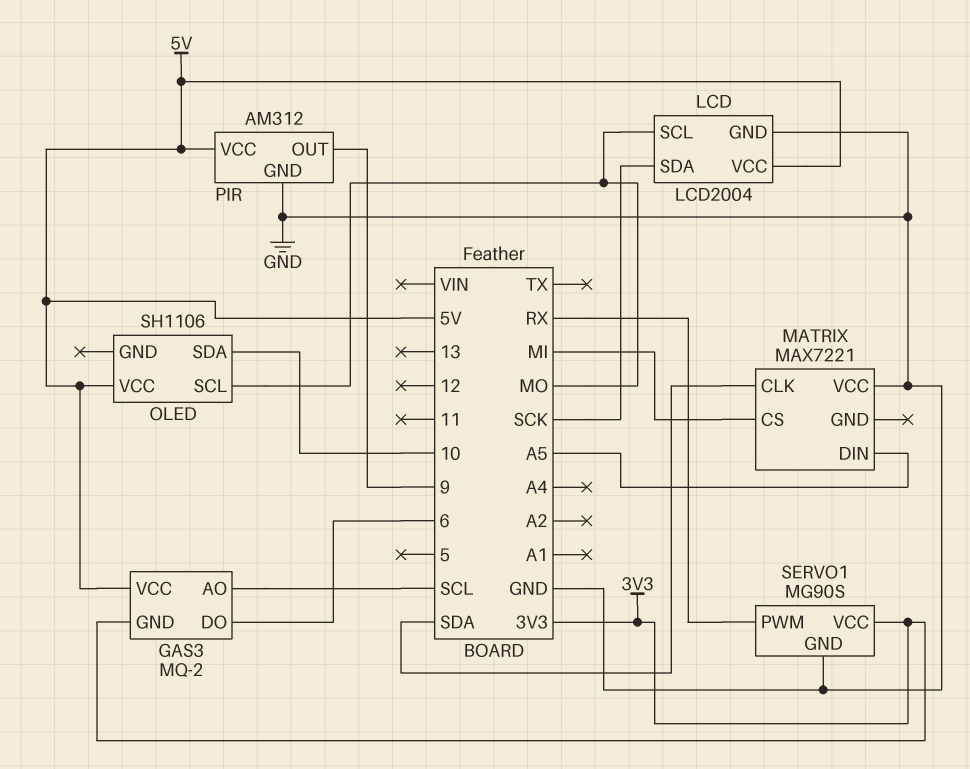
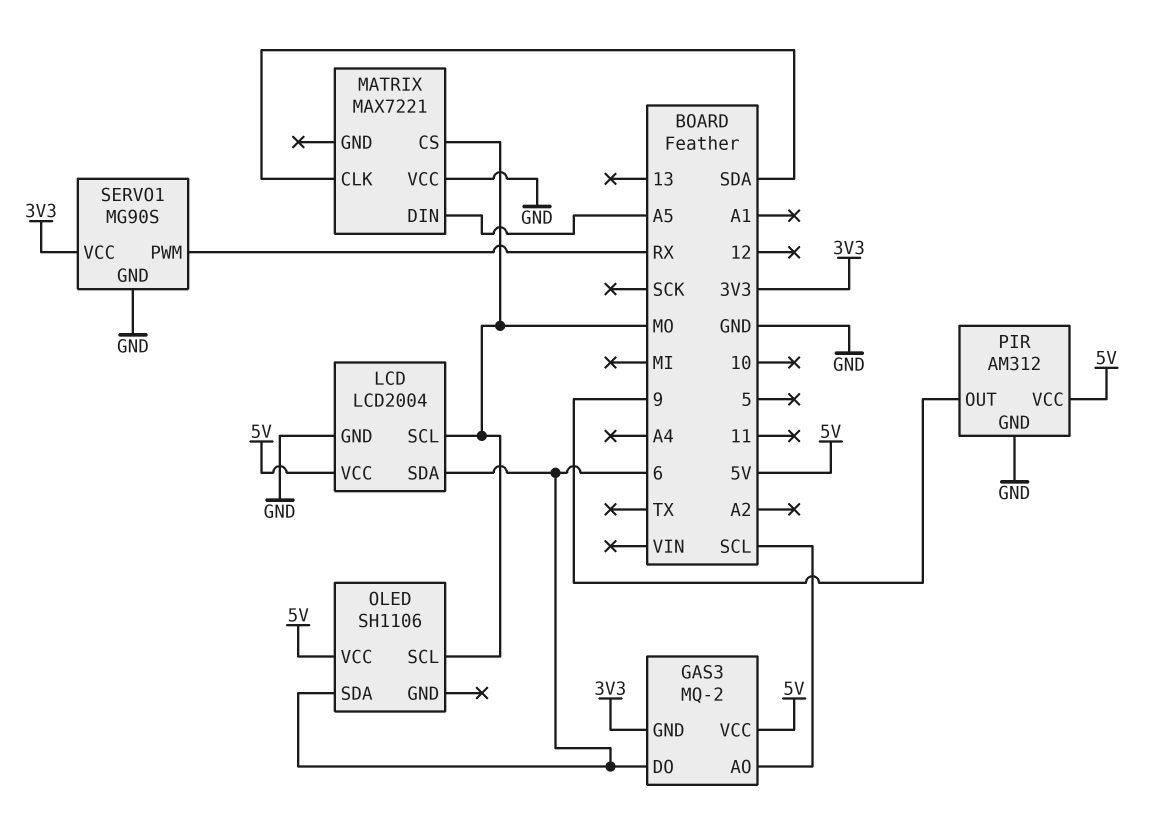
LCD pin SDA: SCK -> 6
MATRIX pin CS: MI -> MO
OLED pin SDA: 10 -> 6

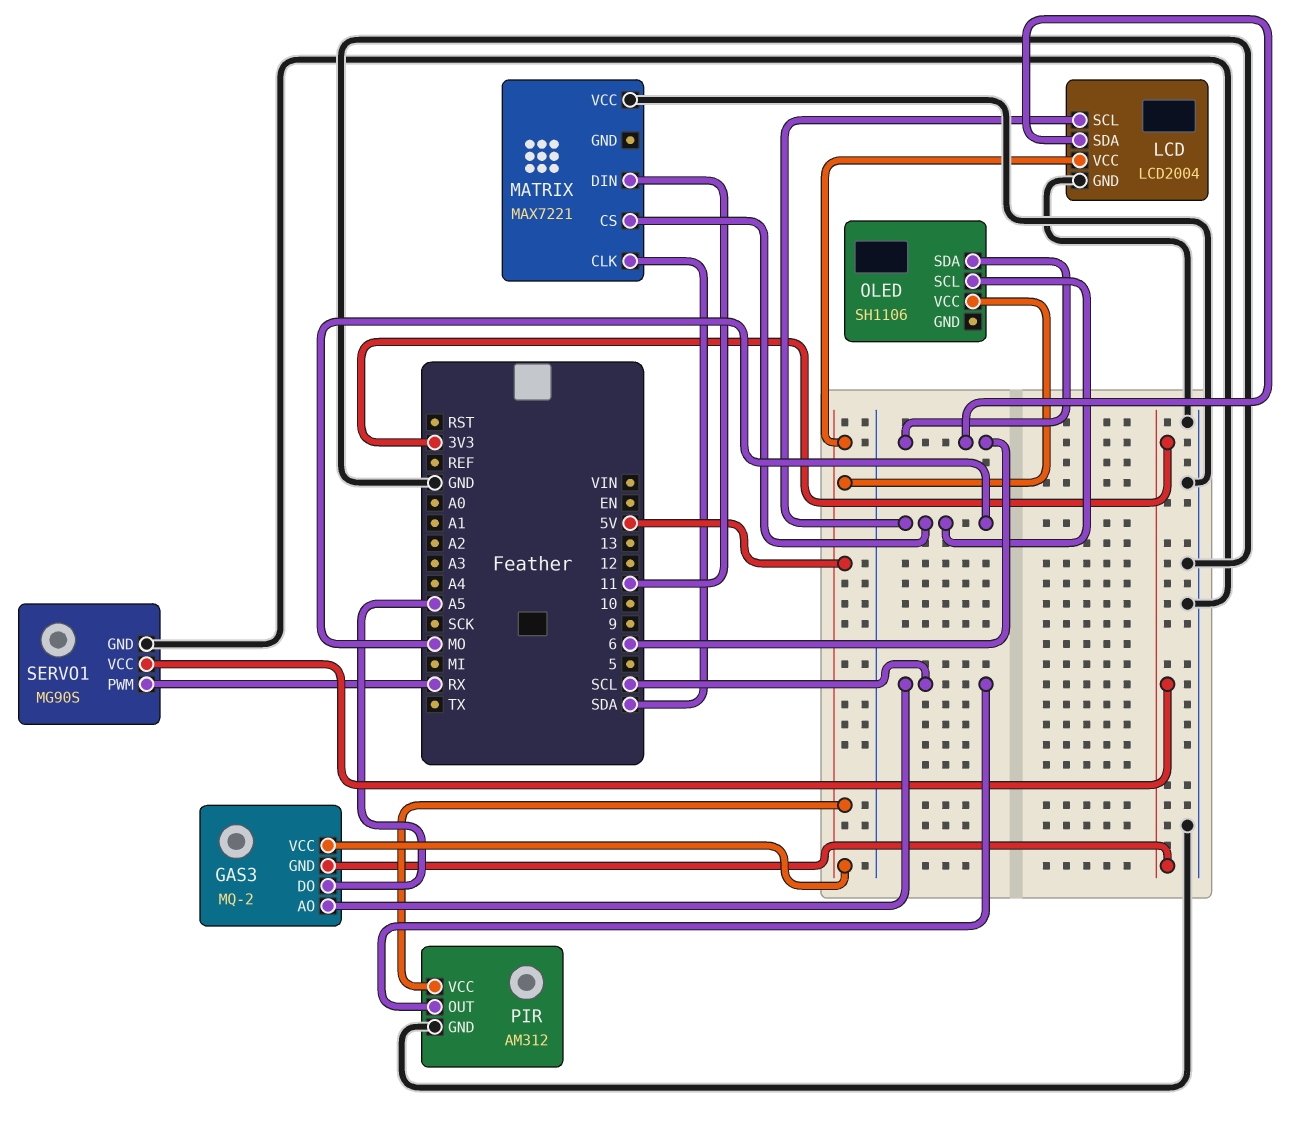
GAS3 pin DO: 6 -> A5
MATRIX pin DIN: A5 -> 11
PIR pin OUT: 9 -> SCL

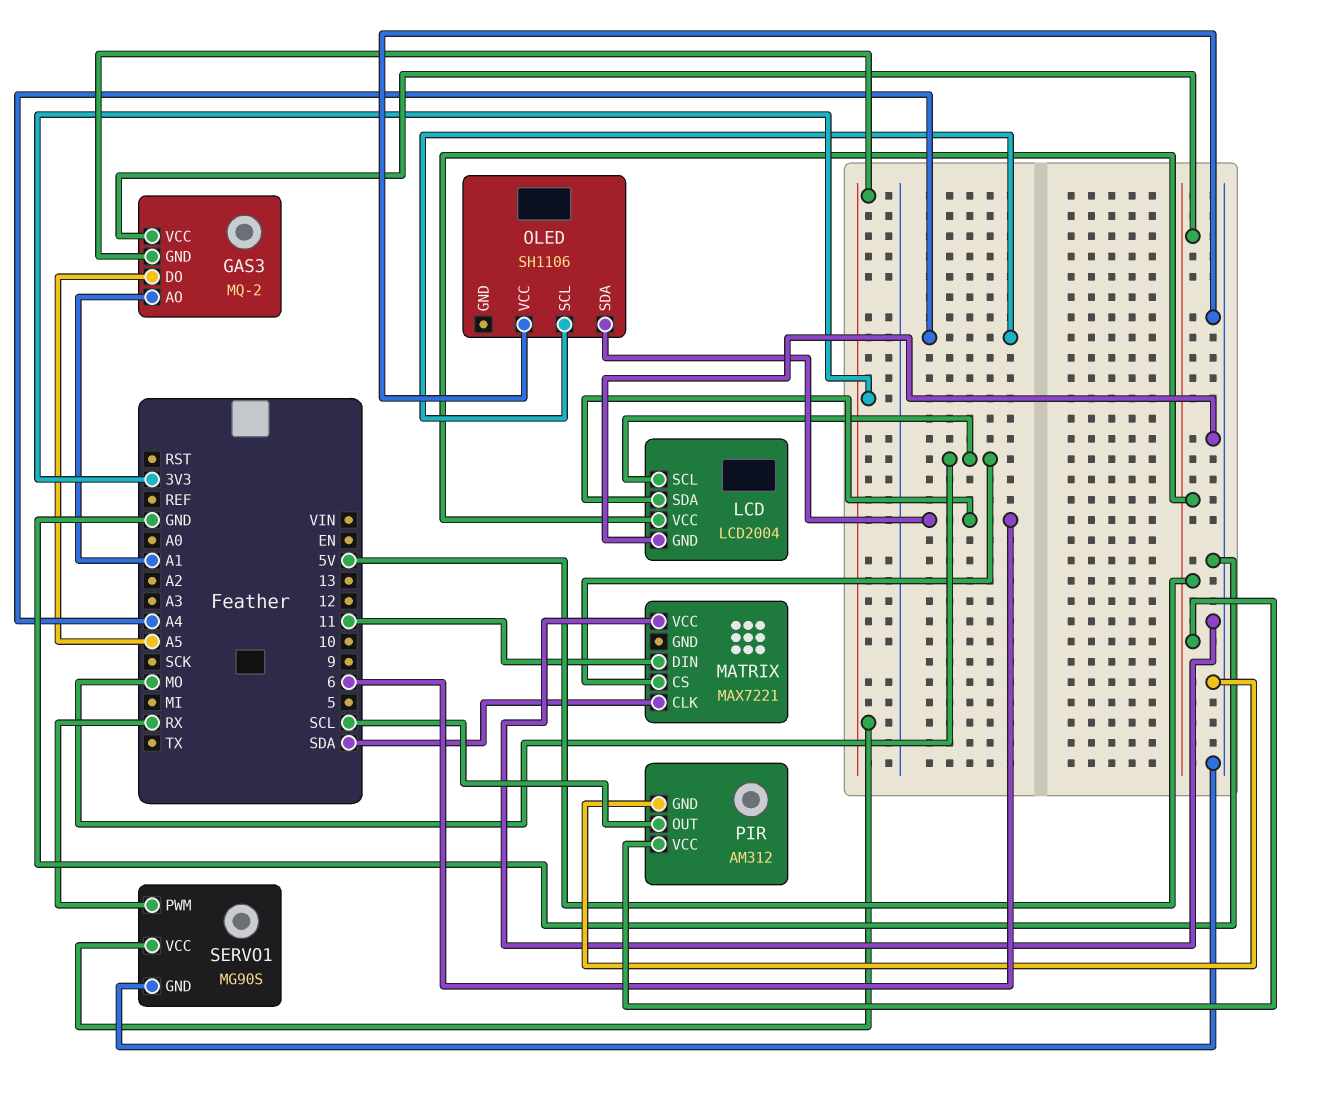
GAS3 pin AO: SCL -> A1
OLED pin SCL: MO -> A4
OLED pin VCC: 5V -> GND

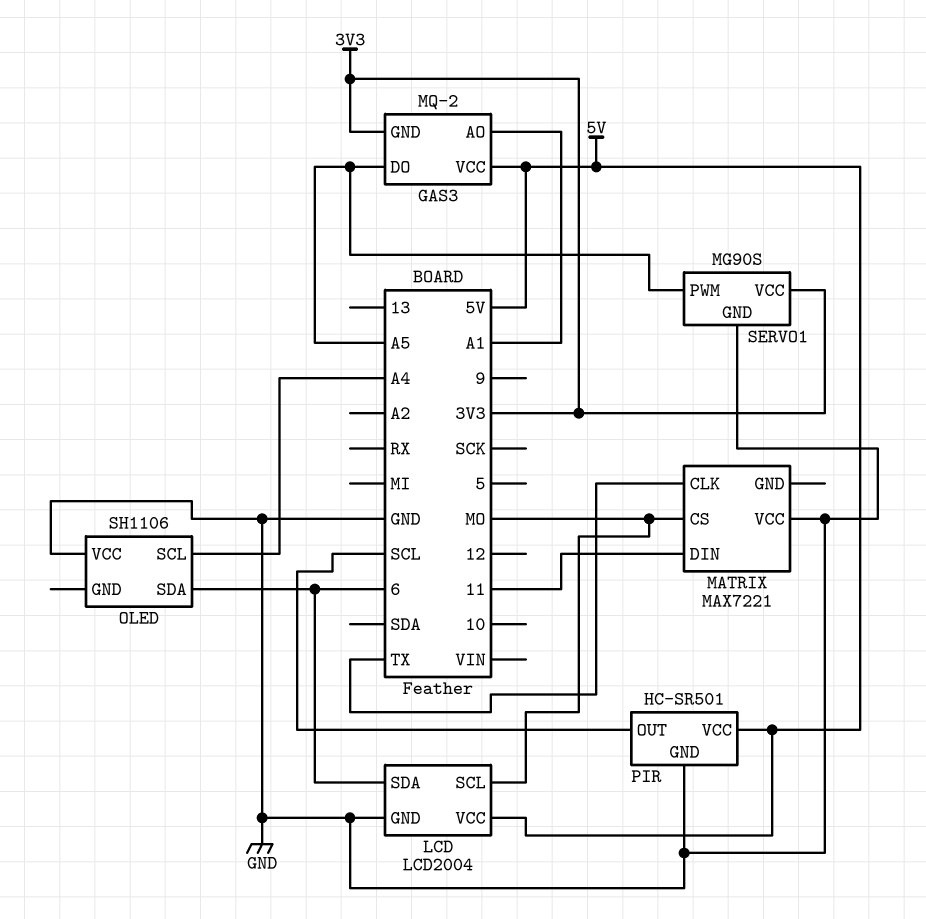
MATRIX pin CLK: SDA -> TX
PIR: AM312 -> HC-SR501
SERVO1 pin PWM: RX -> A5

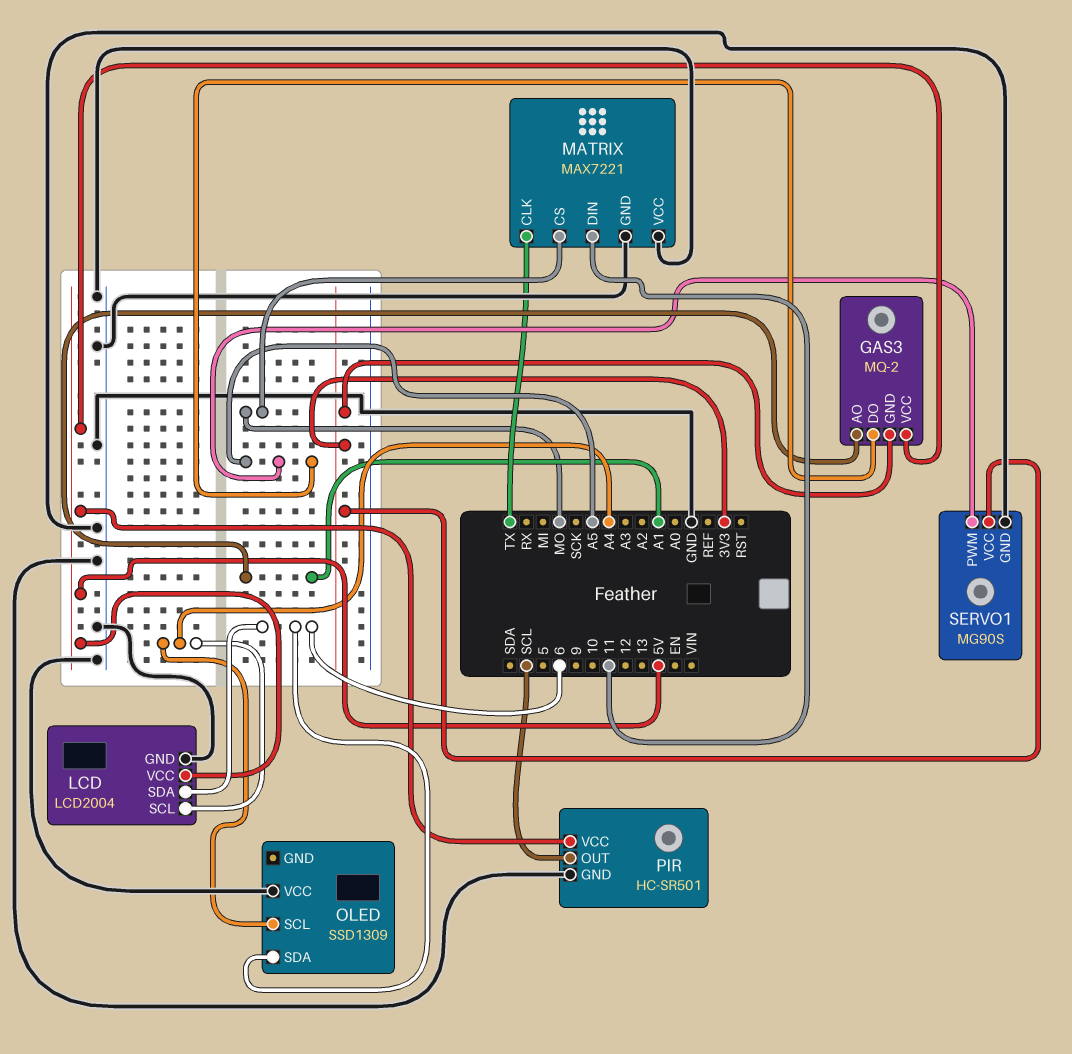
LCD pin SCL: MO -> A4
MATRIX pin GND: none -> GND
OLED: SH1106 -> SSD1309

